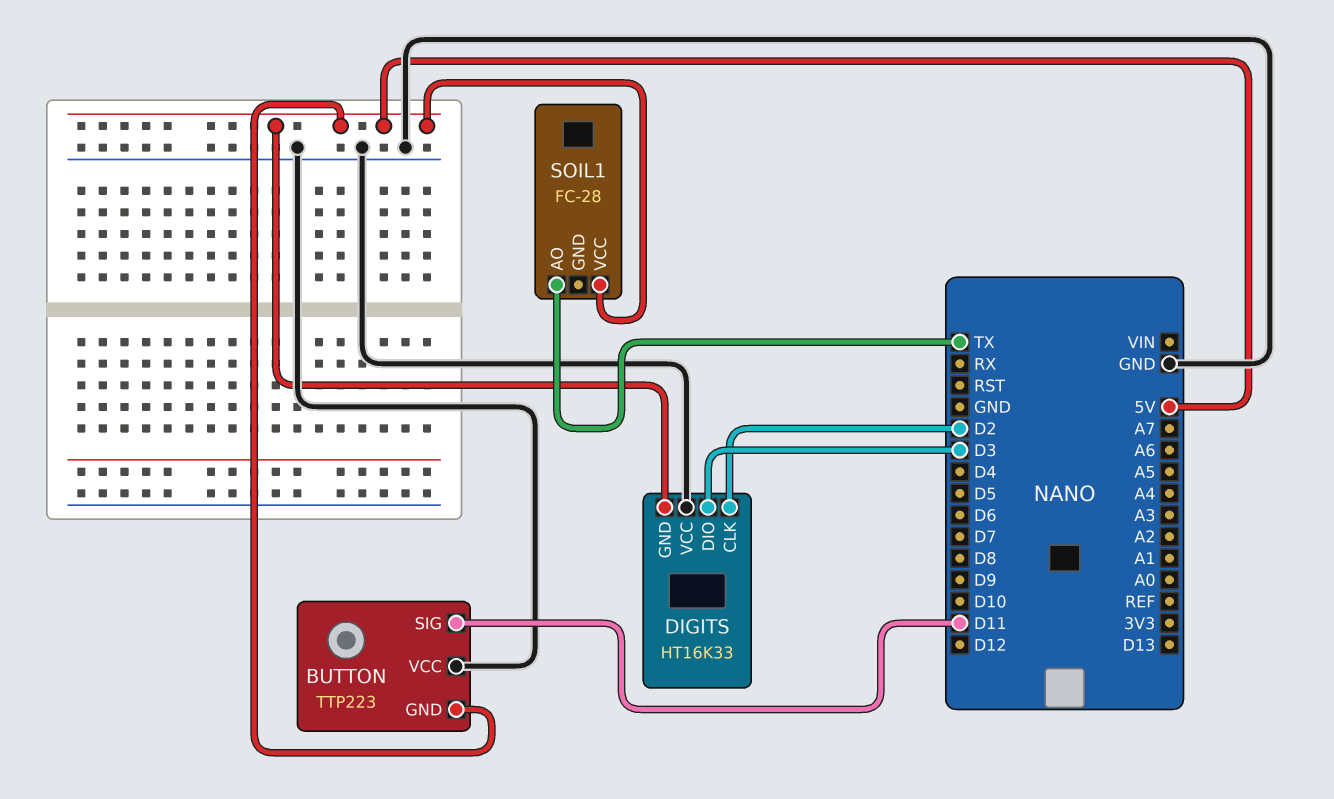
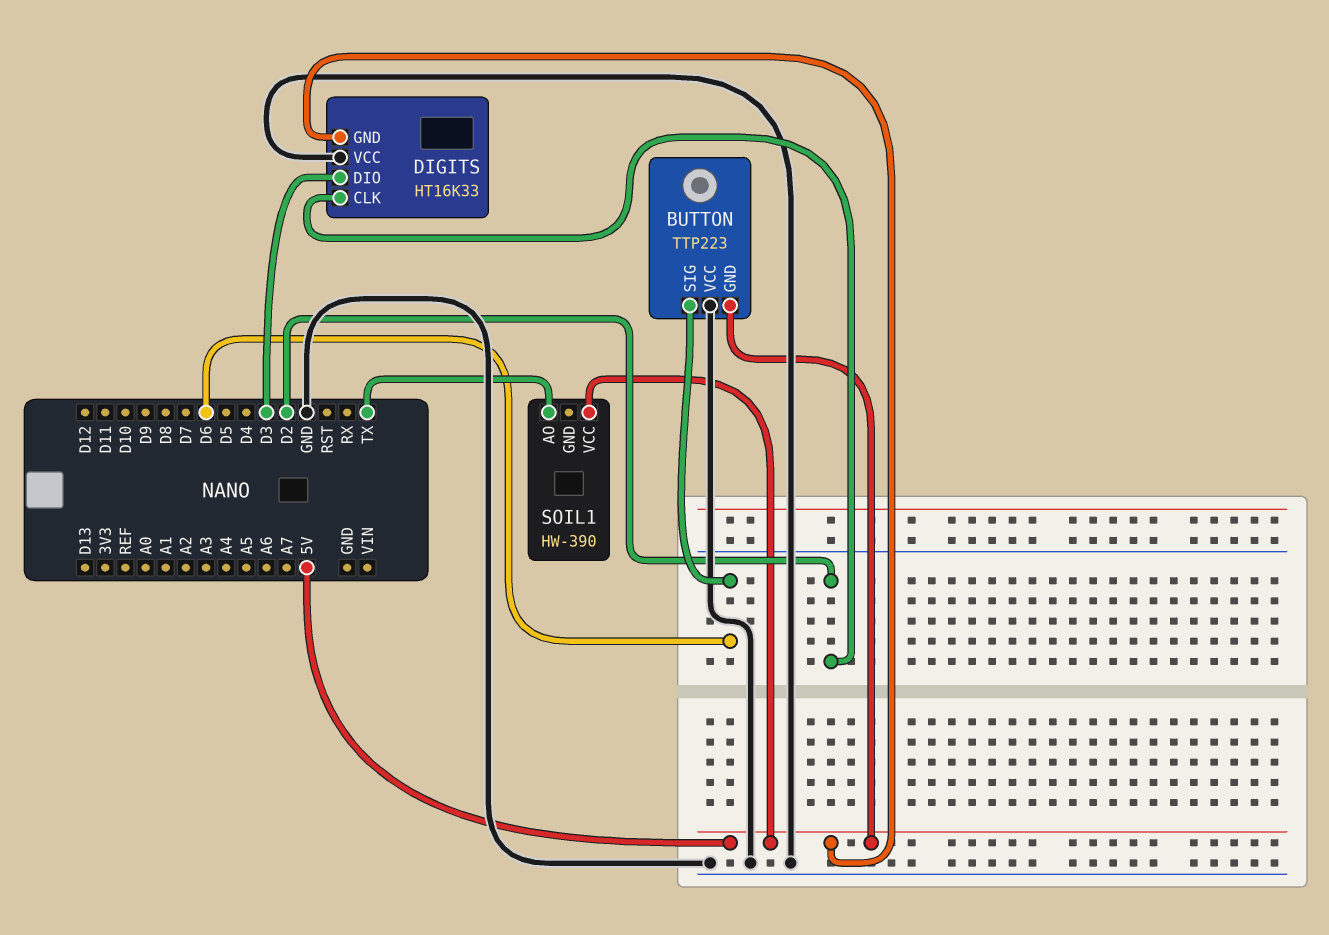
BUTTON pin SIG: D11 -> D6
SOIL1: FC-28 -> HW-390

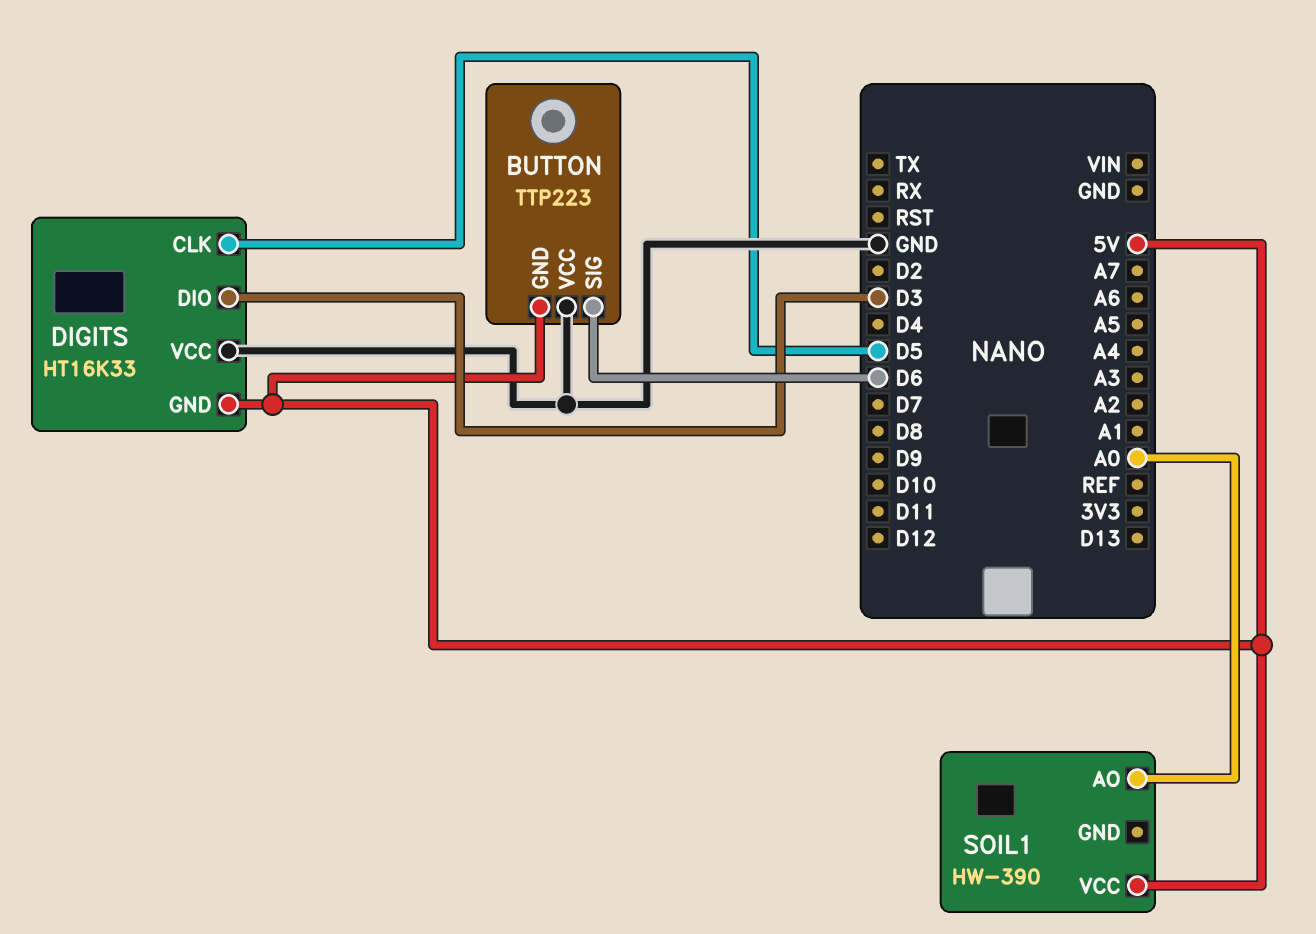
DIGITS pin CLK: D2 -> D5
SOIL1 pin AO: TX -> A0

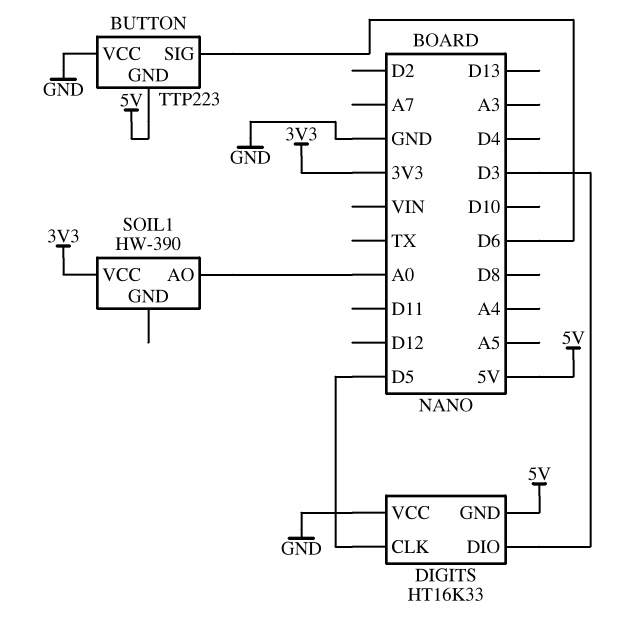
SOIL1 pin VCC: 5V -> 3V3

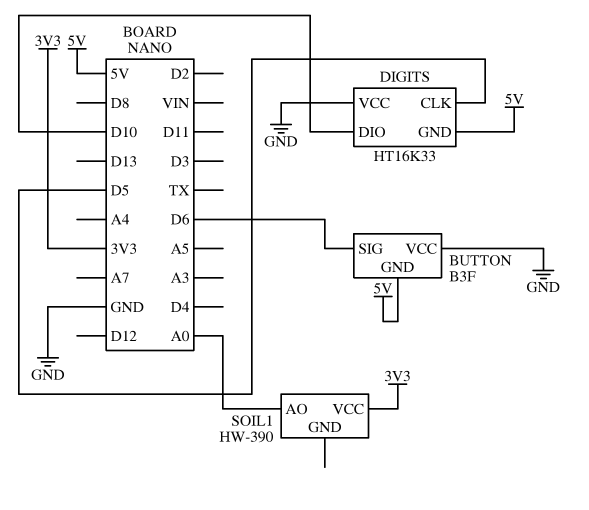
BUTTON: TTP223 -> B3F
DIGITS pin DIO: D3 -> D10

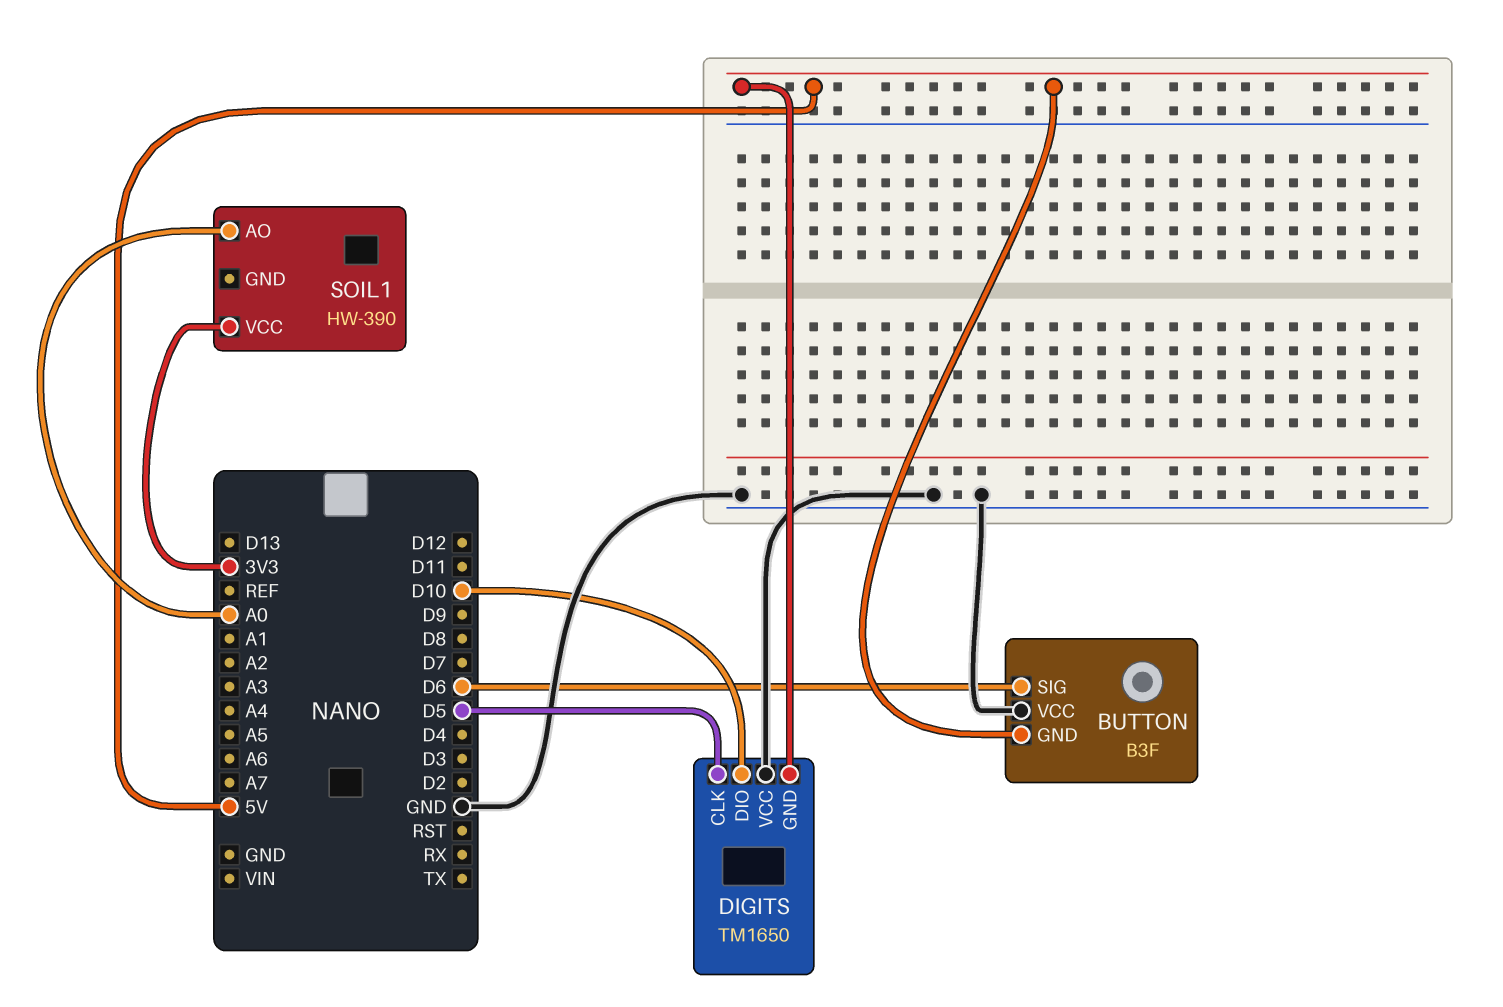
DIGITS: HT16K33 -> TM1650

